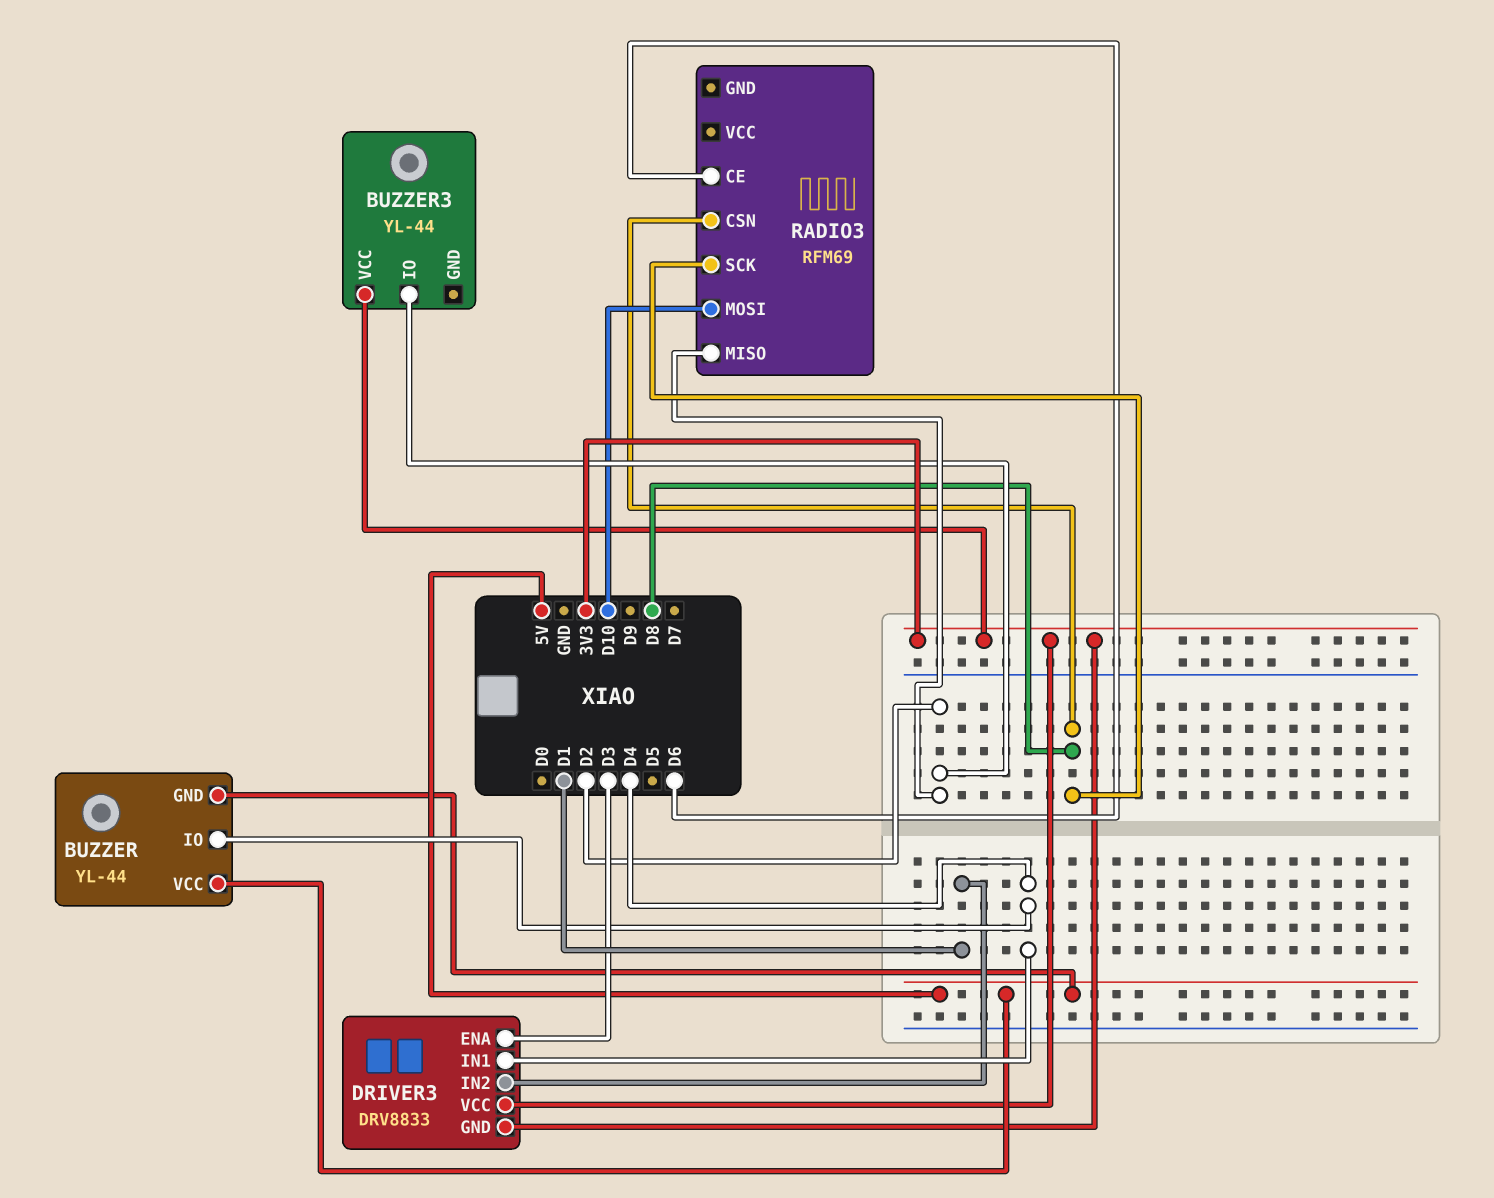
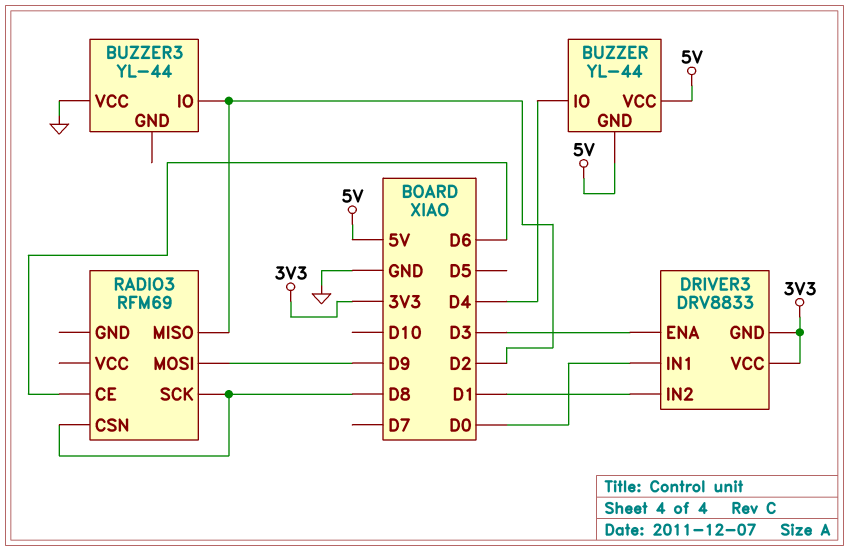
BUZZER3 pin VCC: 3V3 -> GND
DRIVER3 pin IN1: D4 -> D0
RADIO3 pin MOSI: D10 -> D9

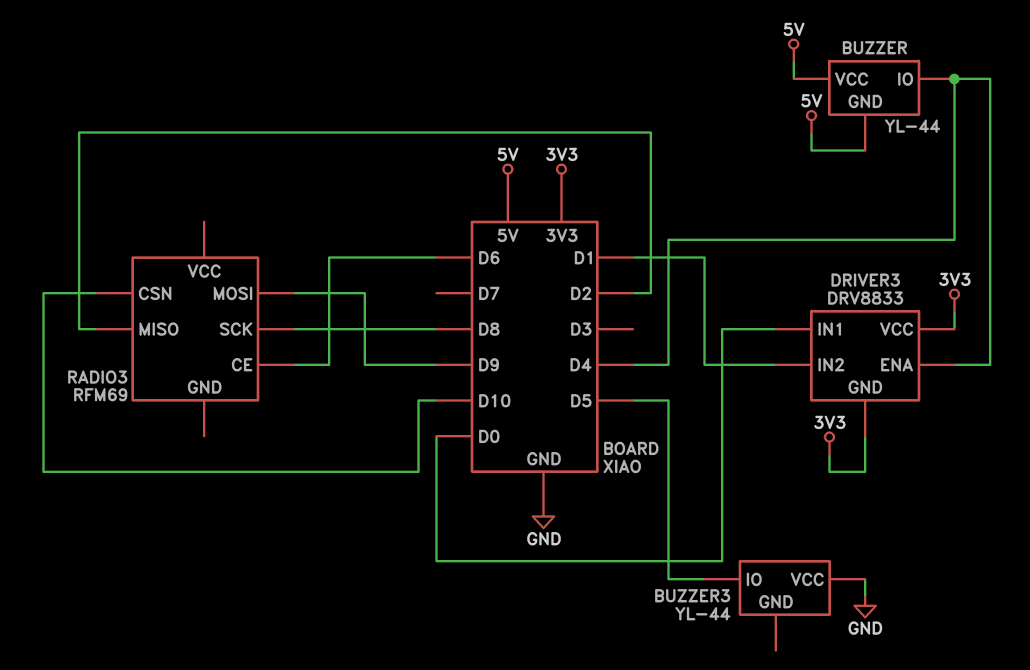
BUZZER3 pin IO: D2 -> D5
DRIVER3 pin ENA: D3 -> D4
RADIO3 pin CSN: D8 -> D10

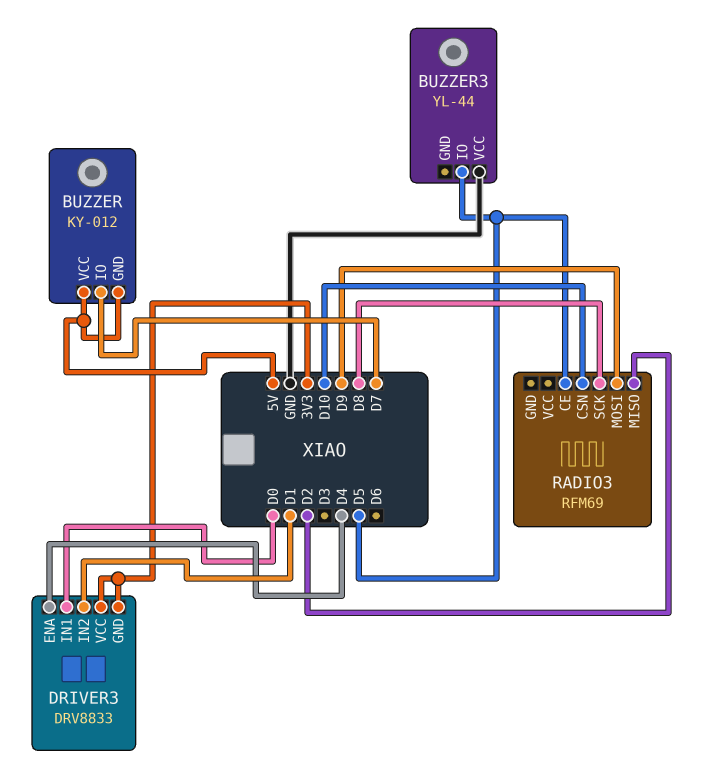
BUZZER: YL-44 -> KY-012
BUZZER pin IO: D4 -> D7
RADIO3 pin CE: D6 -> D5

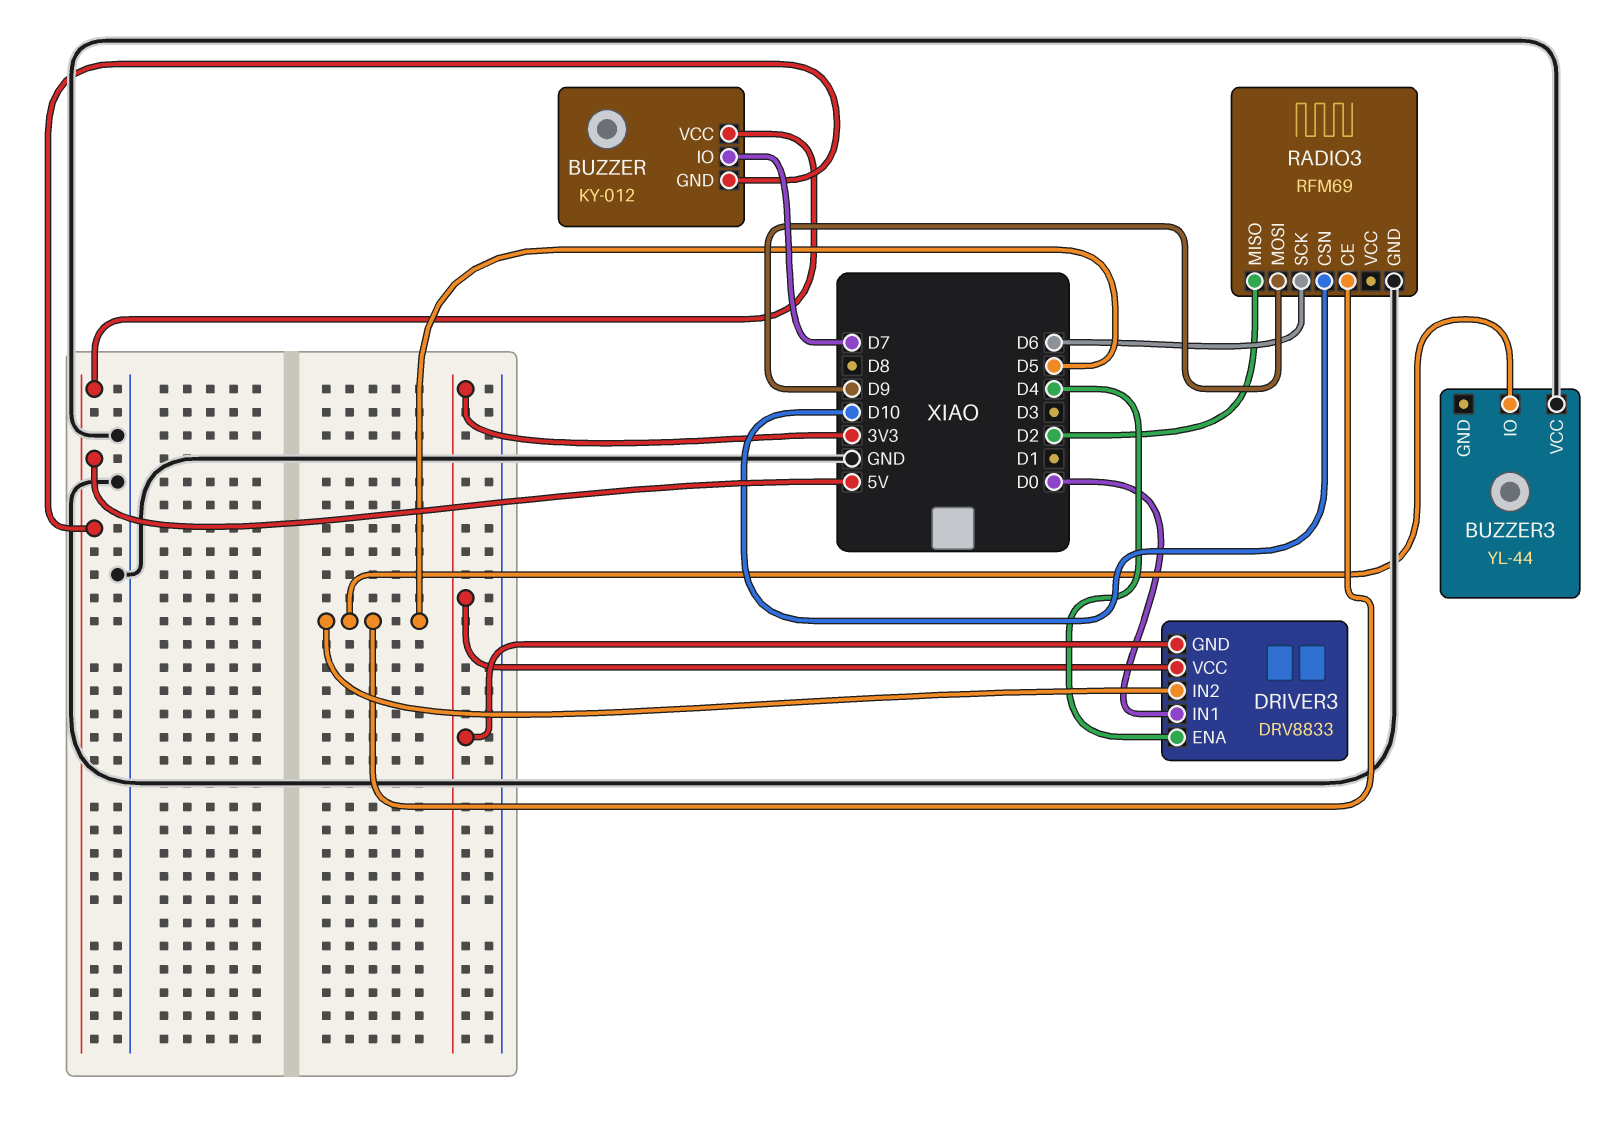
DRIVER3 pin IN2: D1 -> D5
RADIO3 pin GND: none -> GND
RADIO3 pin SCK: D8 -> D6

